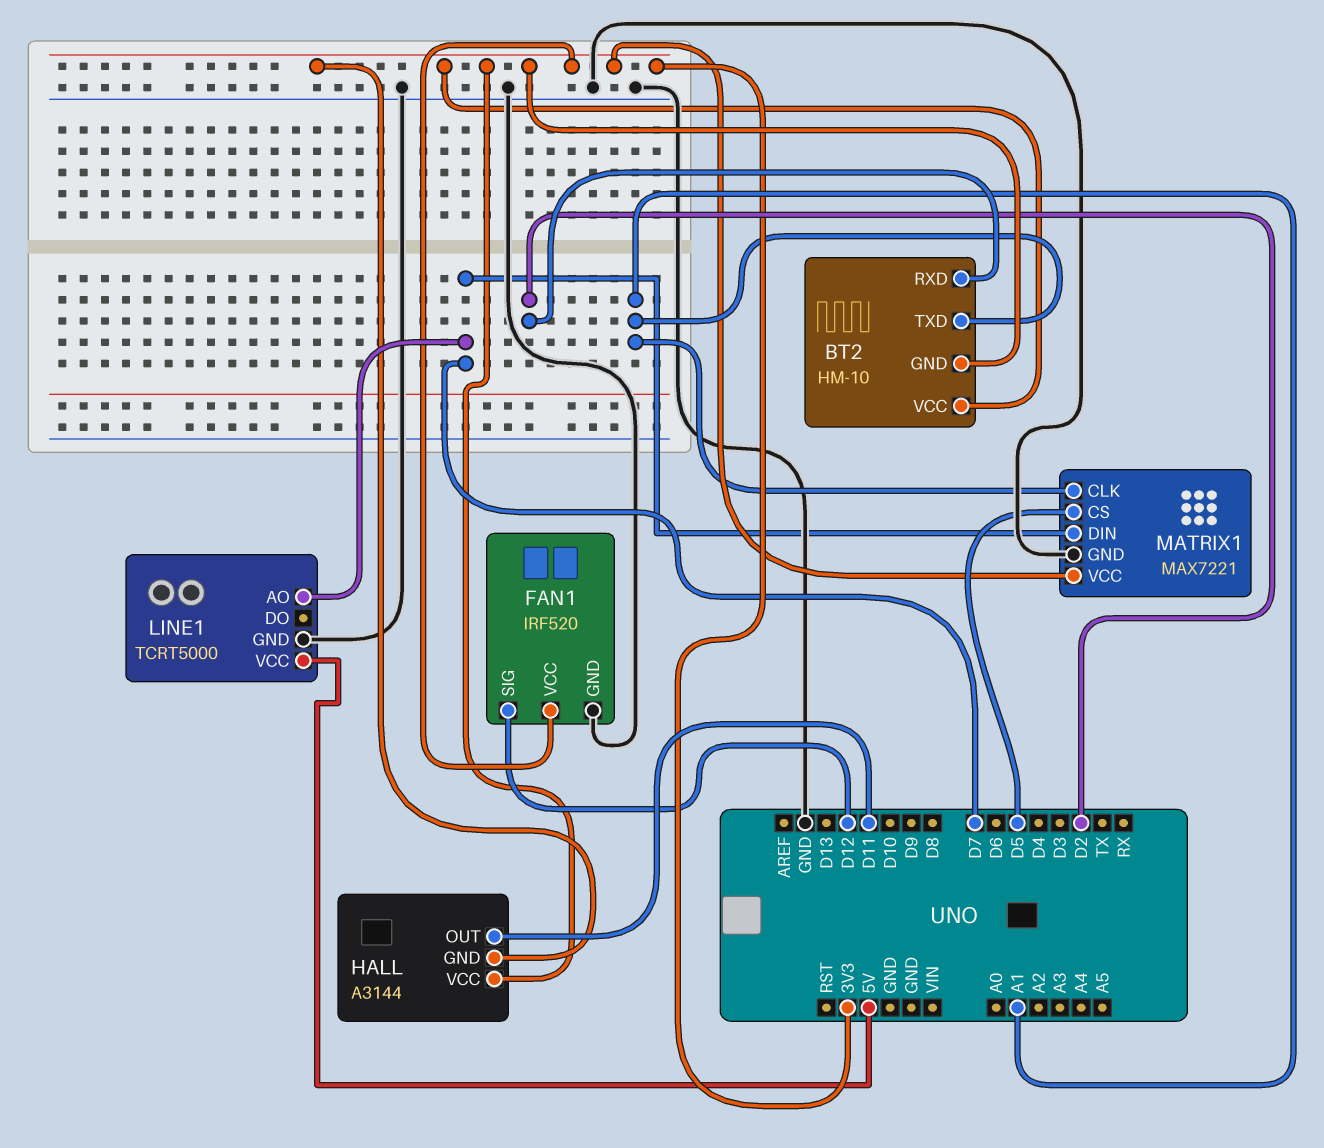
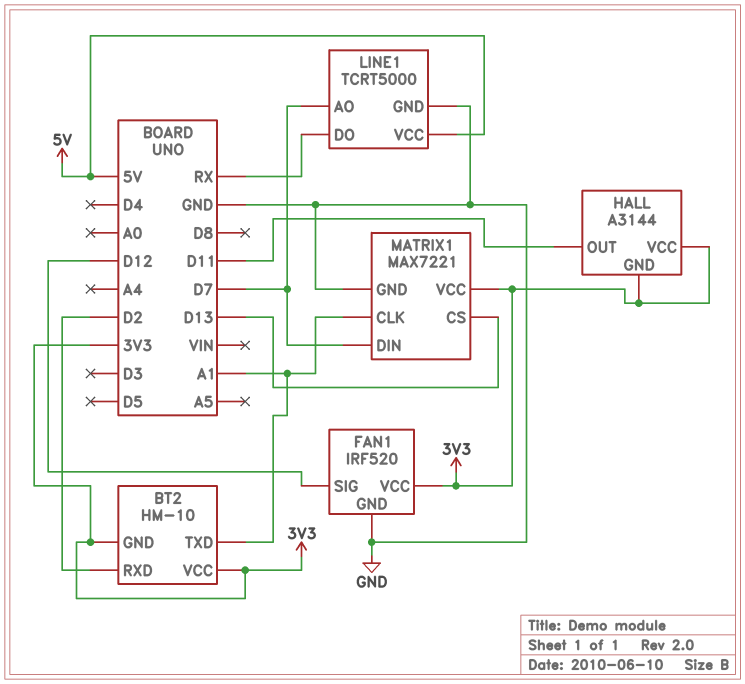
LINE1 pin DO: none -> RX
MATRIX1 pin CS: D5 -> D13

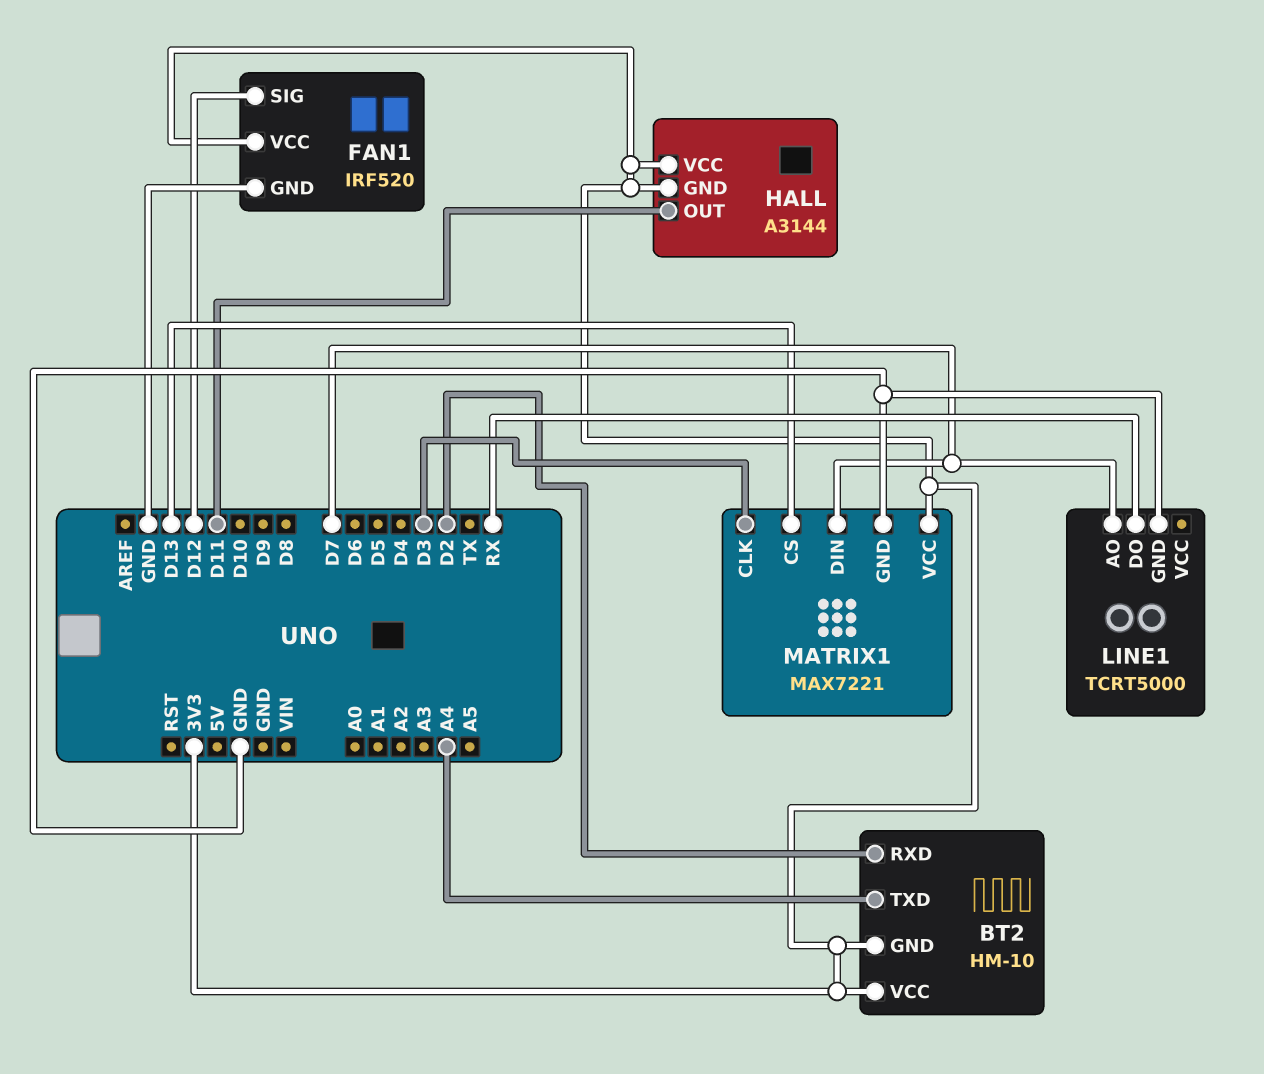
BT2 pin TXD: A1 -> A4
LINE1 pin VCC: 5V -> none
MATRIX1 pin CLK: A1 -> D3

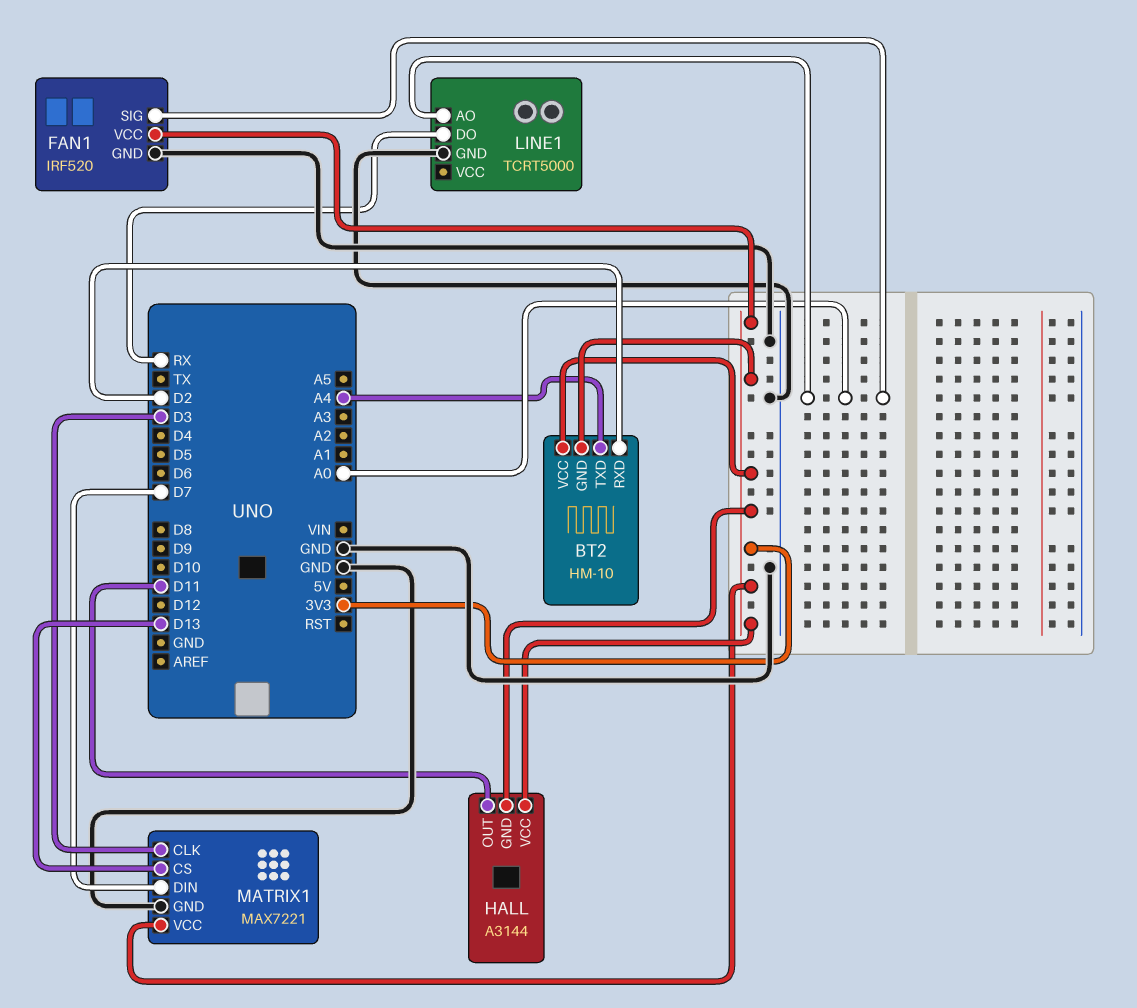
FAN1 pin SIG: D12 -> A0
LINE1 pin AO: D7 -> A0

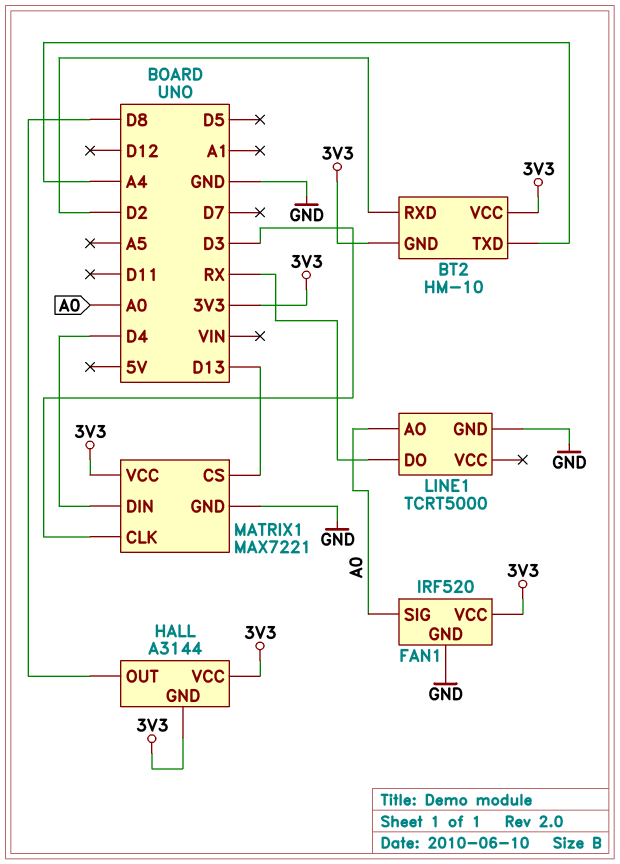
HALL pin OUT: D11 -> D8
MATRIX1 pin DIN: D7 -> D4

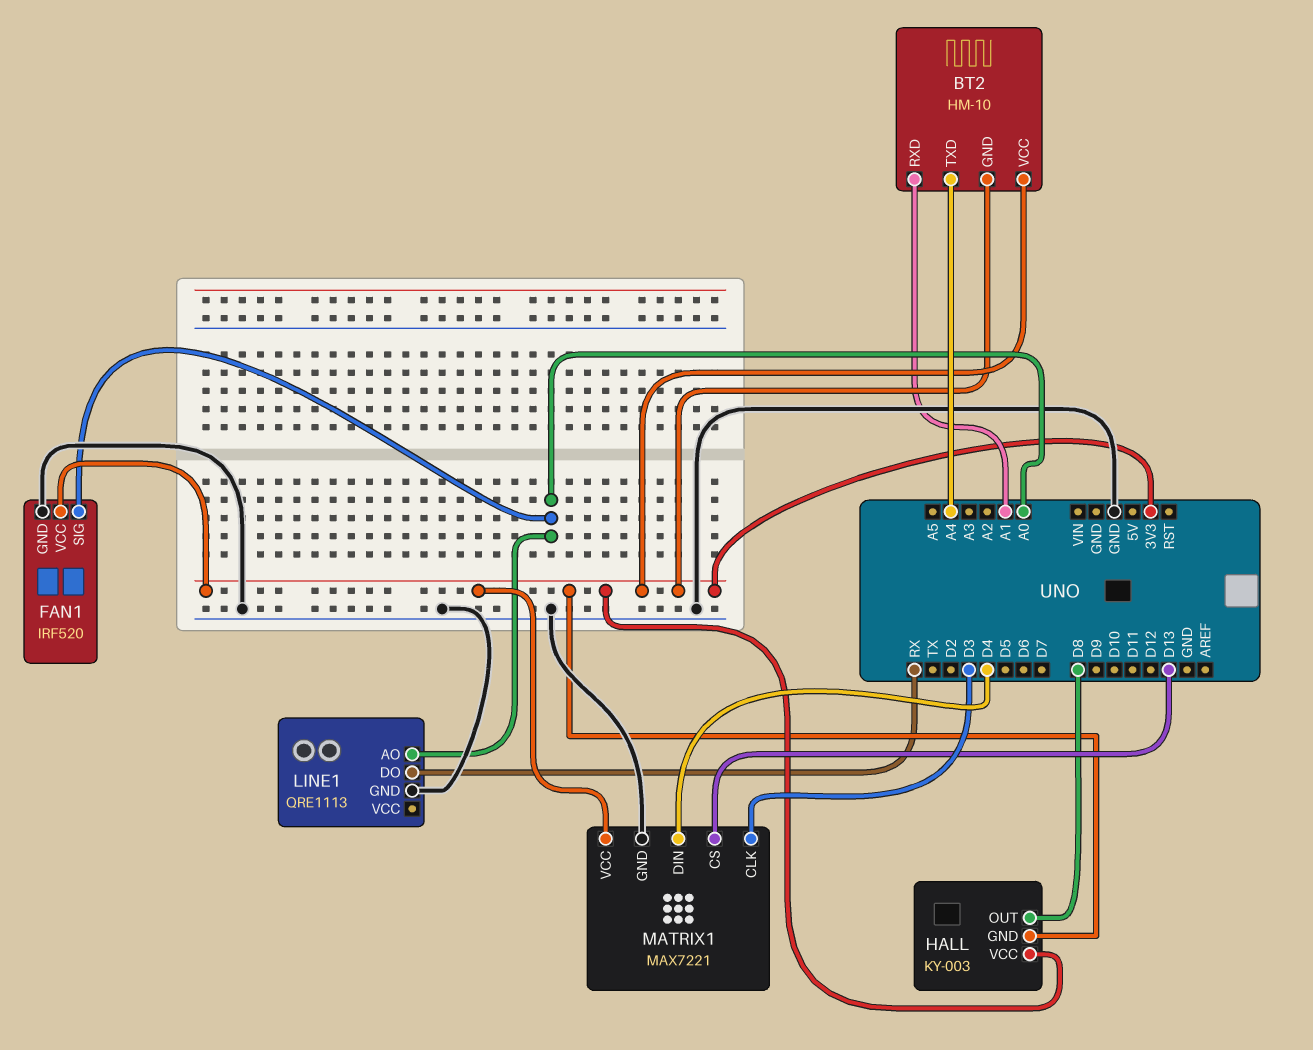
BT2 pin RXD: D2 -> A1
HALL: A3144 -> KY-003
LINE1: TCRT5000 -> QRE1113

